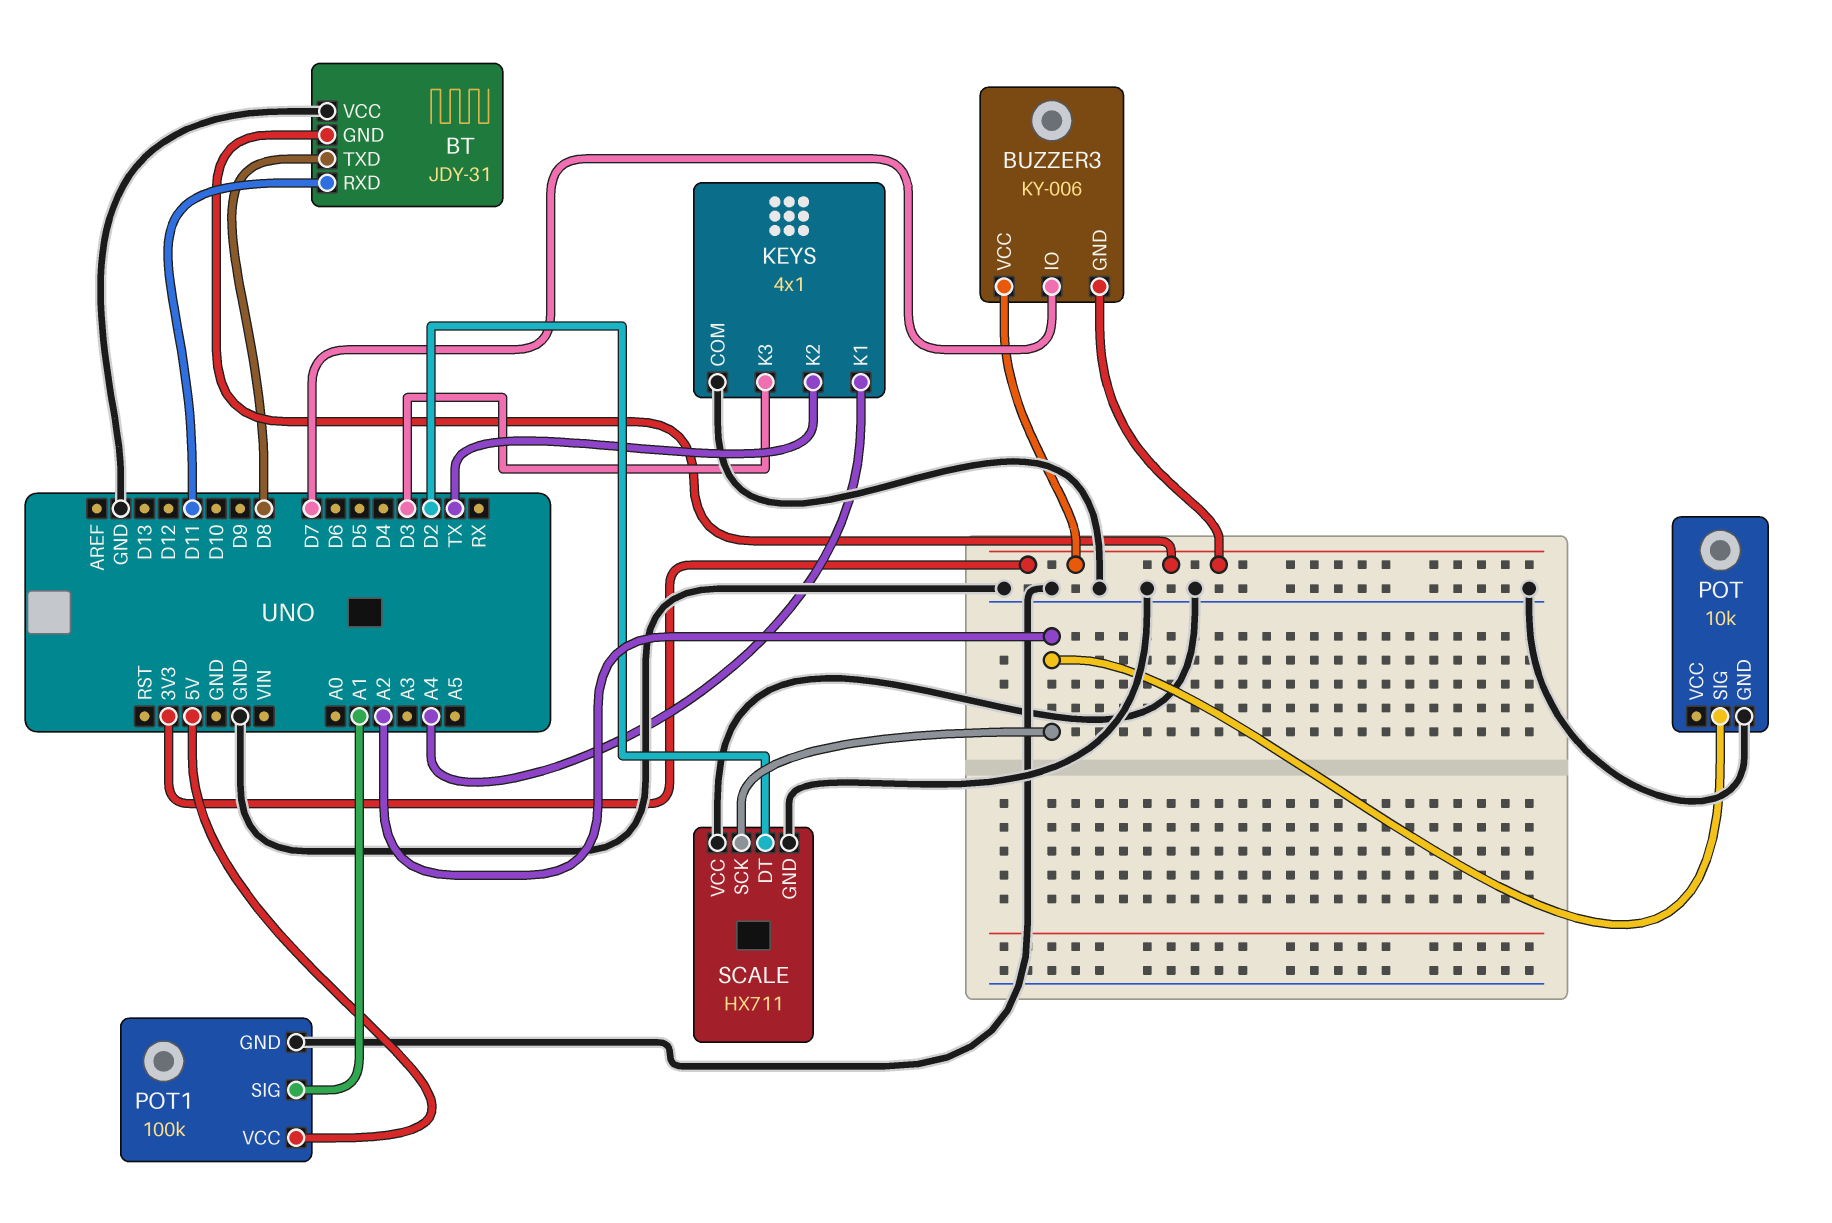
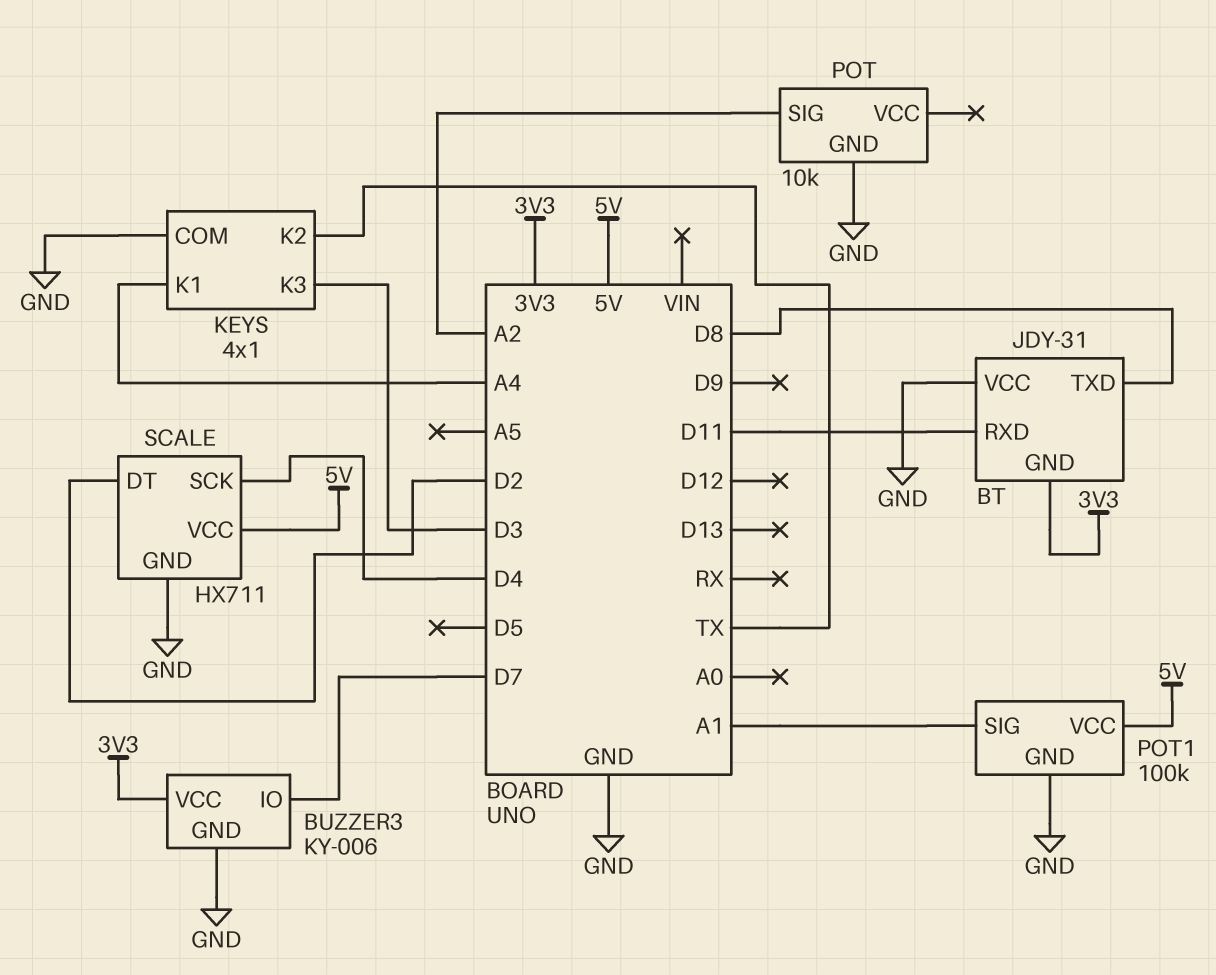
BUZZER3 pin GND: 3V3 -> GND
SCALE pin SCK: A2 -> D4
SCALE pin VCC: GND -> 5V

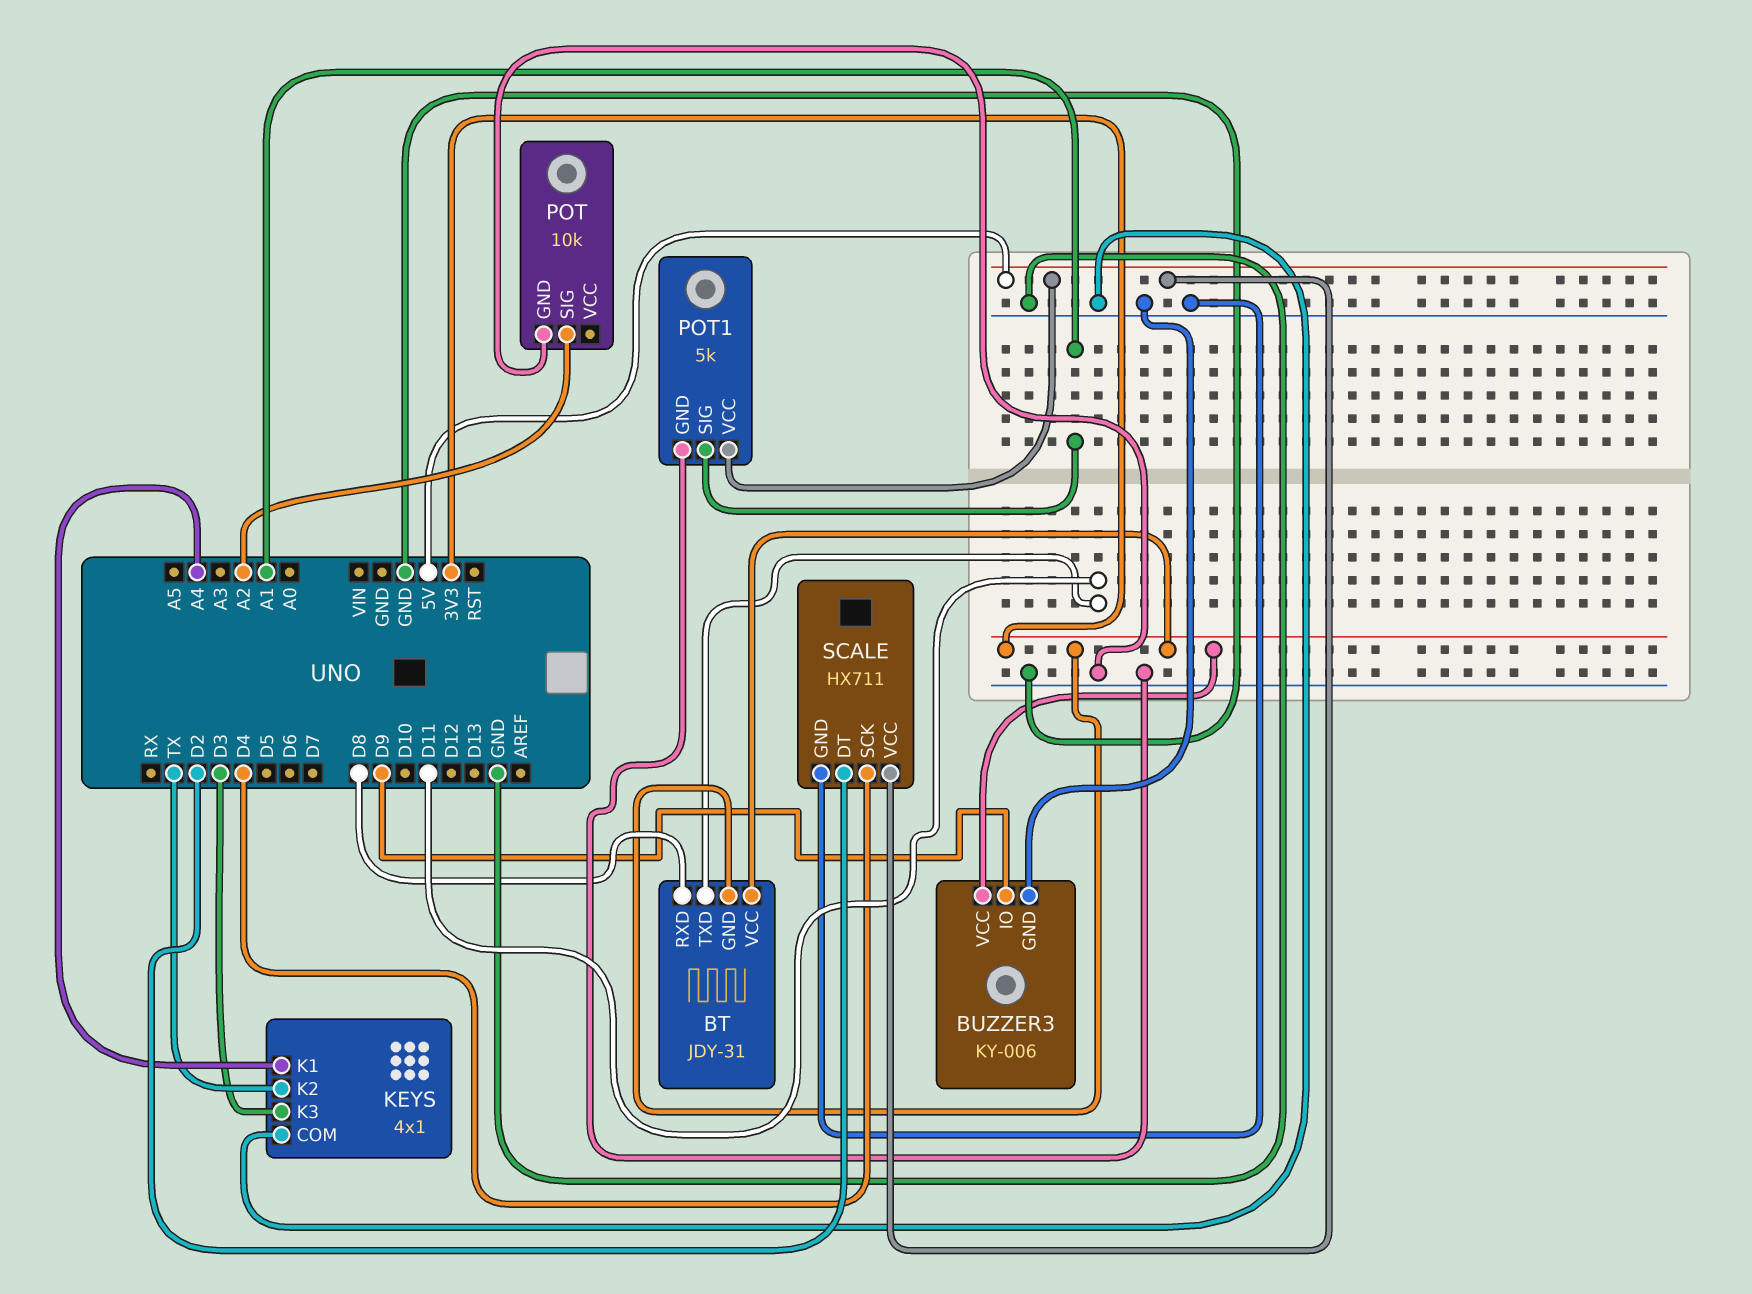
BT pin RXD: D11 -> D8
BT pin TXD: D8 -> D11
BT pin VCC: GND -> 3V3
BUZZER3 pin IO: D7 -> D9
POT1: 100k -> 5k

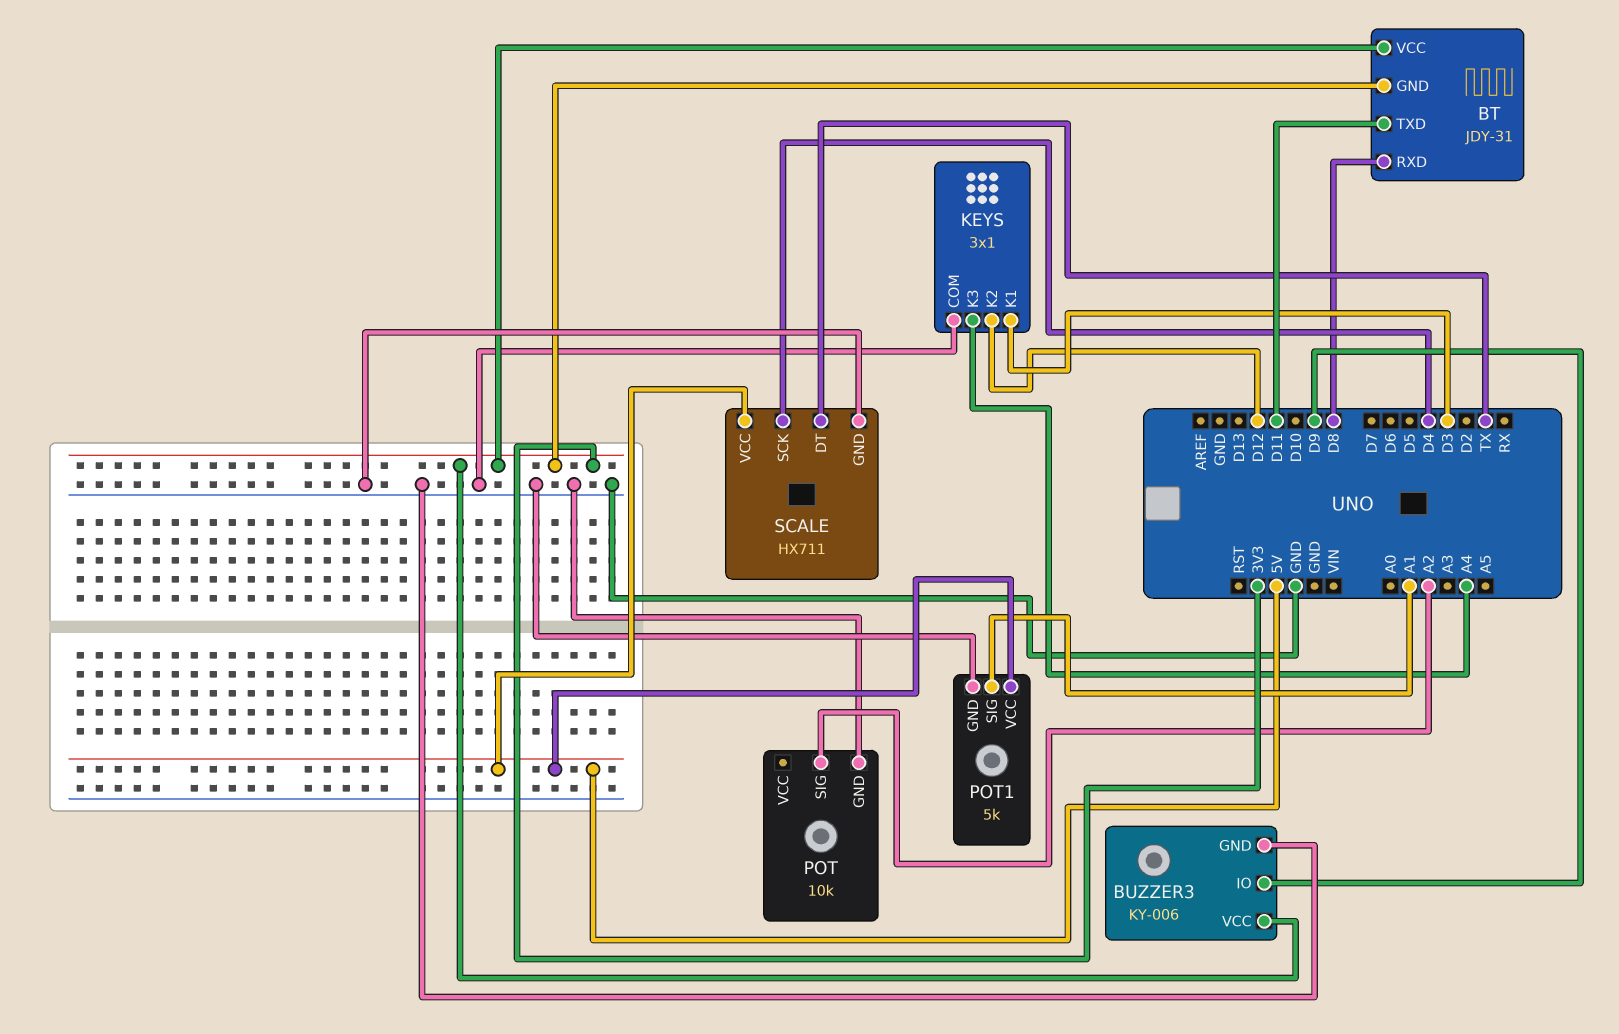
KEYS: 4x1 -> 3x1
KEYS pin K1: A4 -> D3
KEYS pin K2: TX -> D12
KEYS pin K3: D3 -> A4
SCALE pin DT: D2 -> TX

